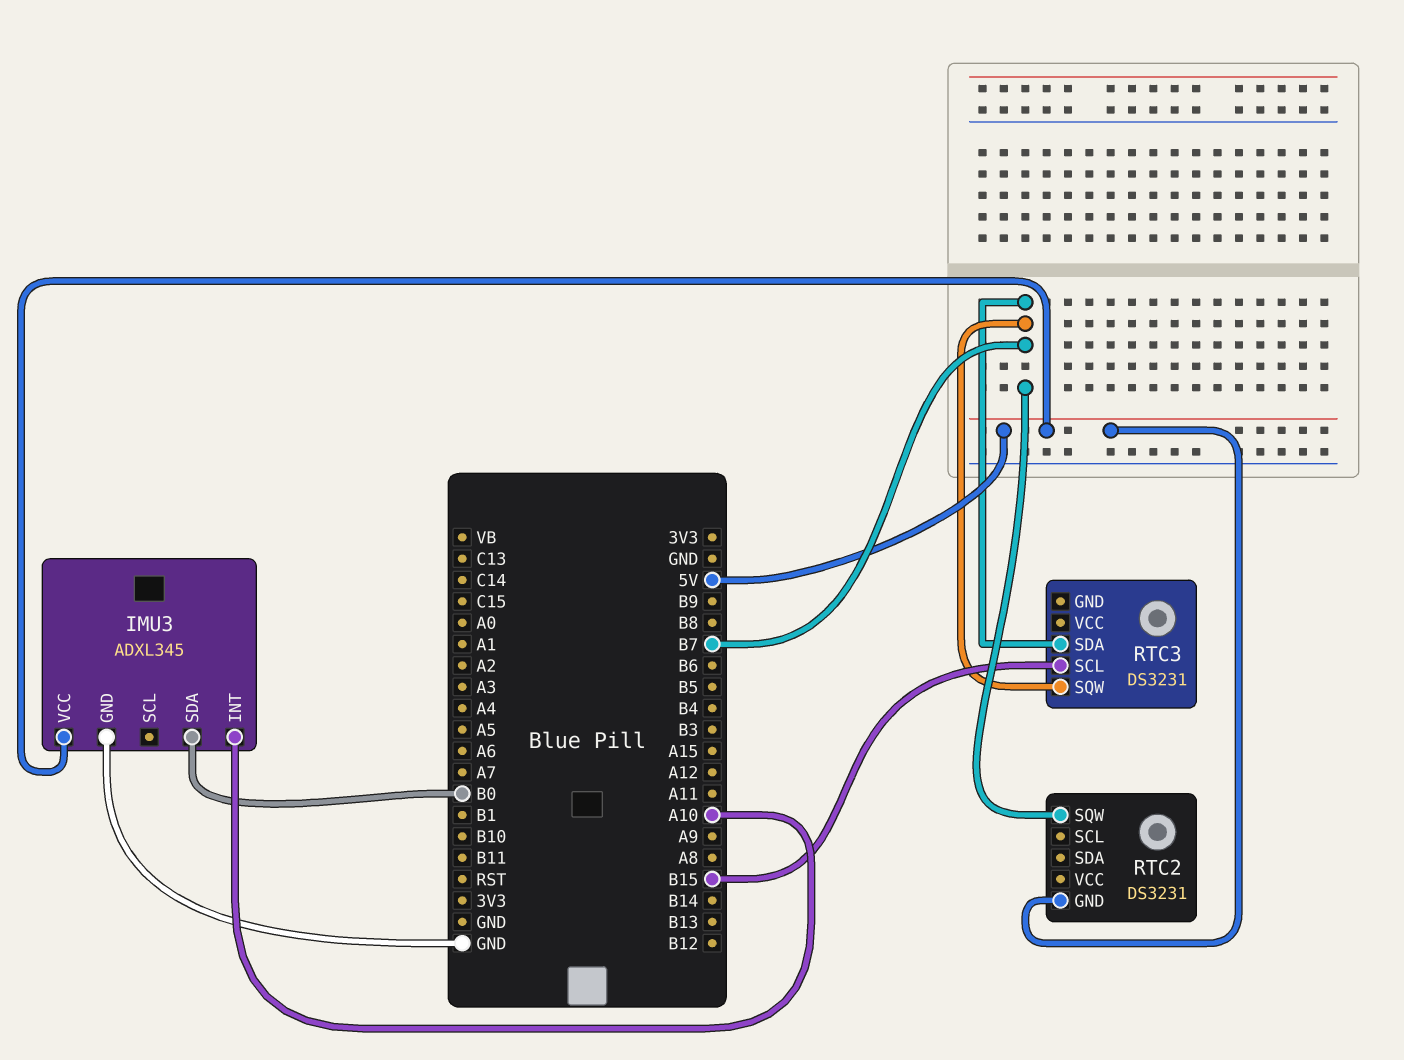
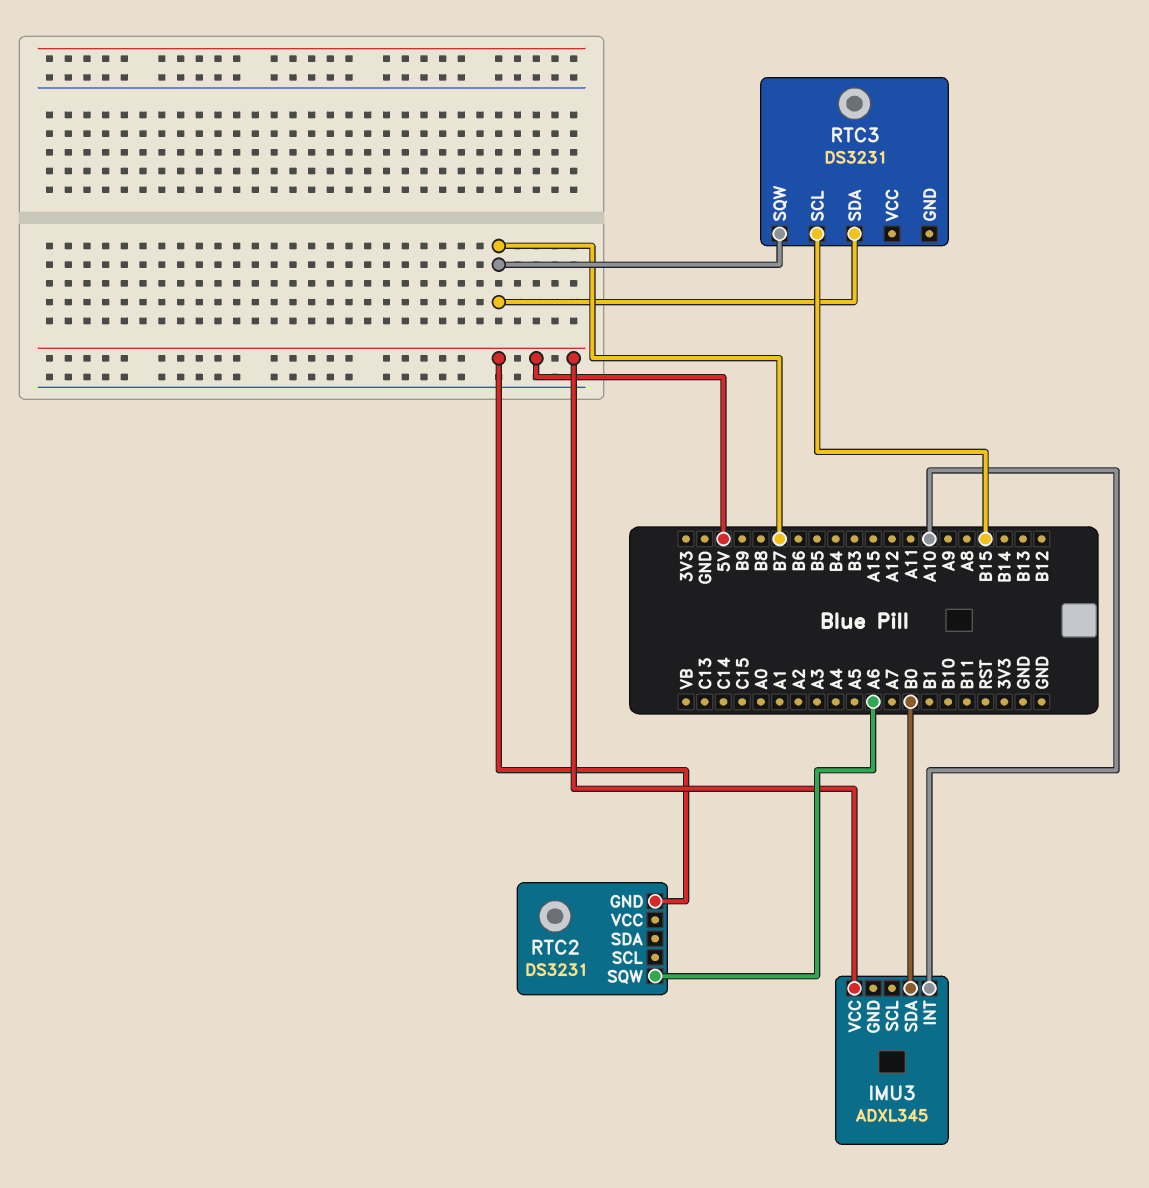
IMU3 pin GND: GND -> none
RTC2 pin SQW: B7 -> A6

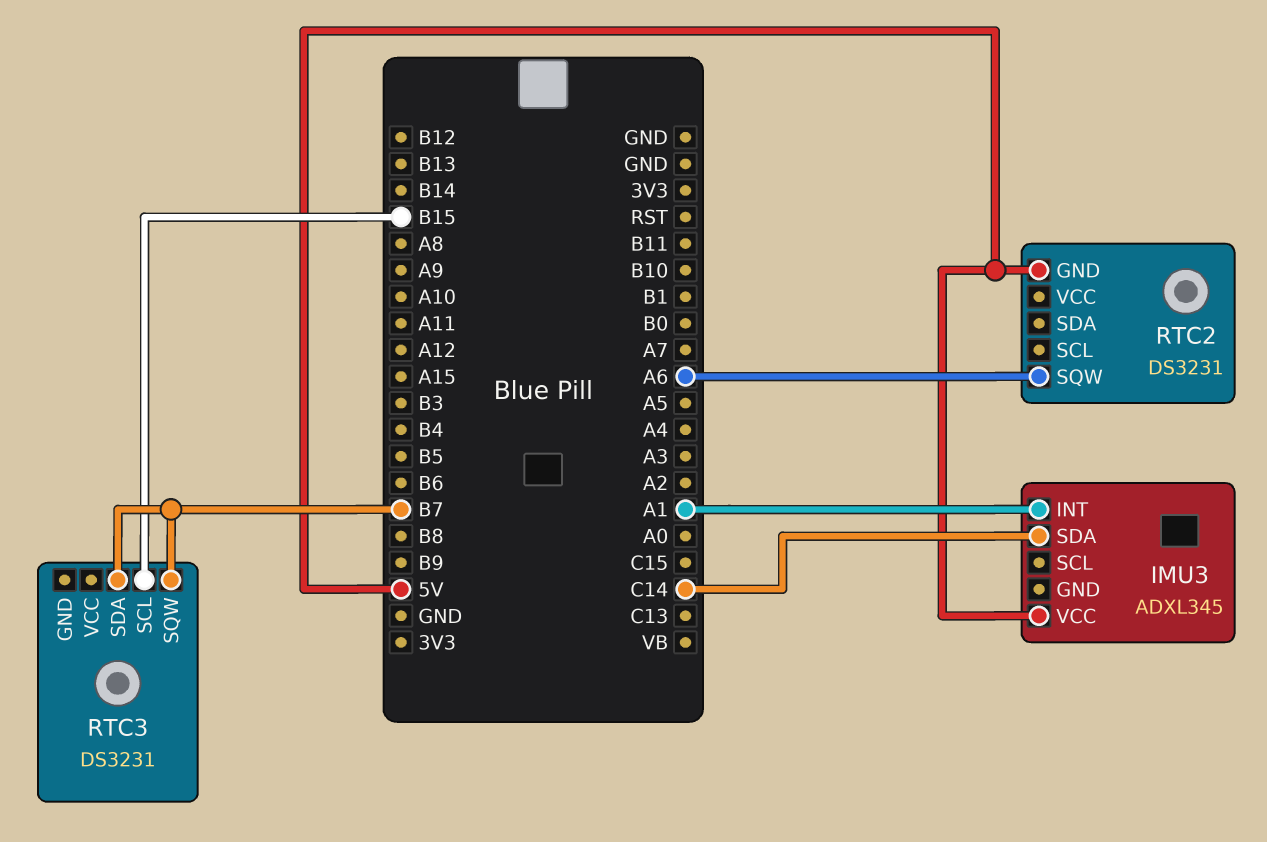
IMU3 pin INT: A10 -> A1
IMU3 pin SDA: B0 -> C14

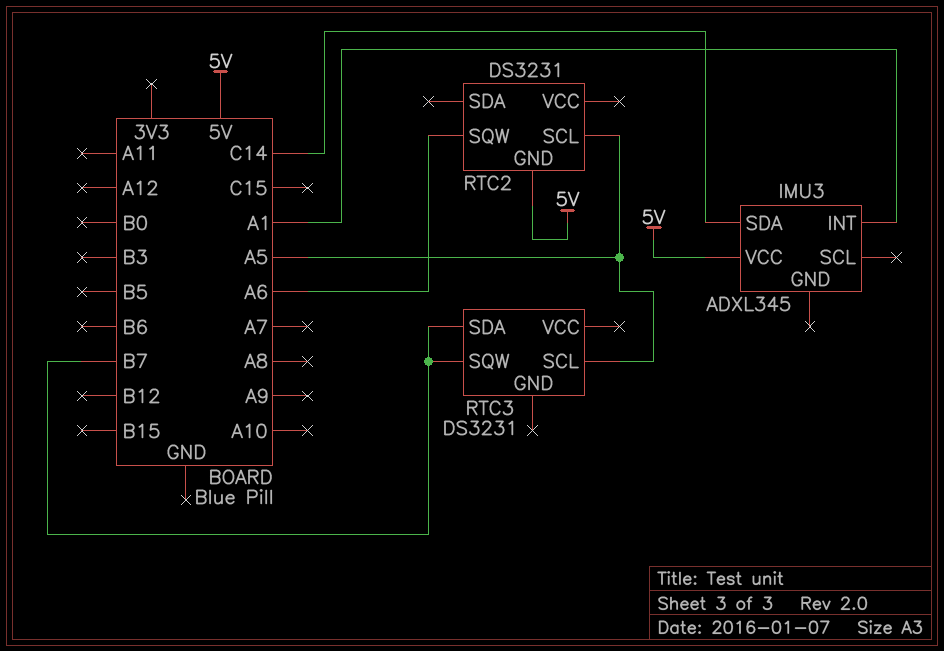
RTC2 pin SCL: none -> A5
RTC3 pin SCL: B15 -> A5

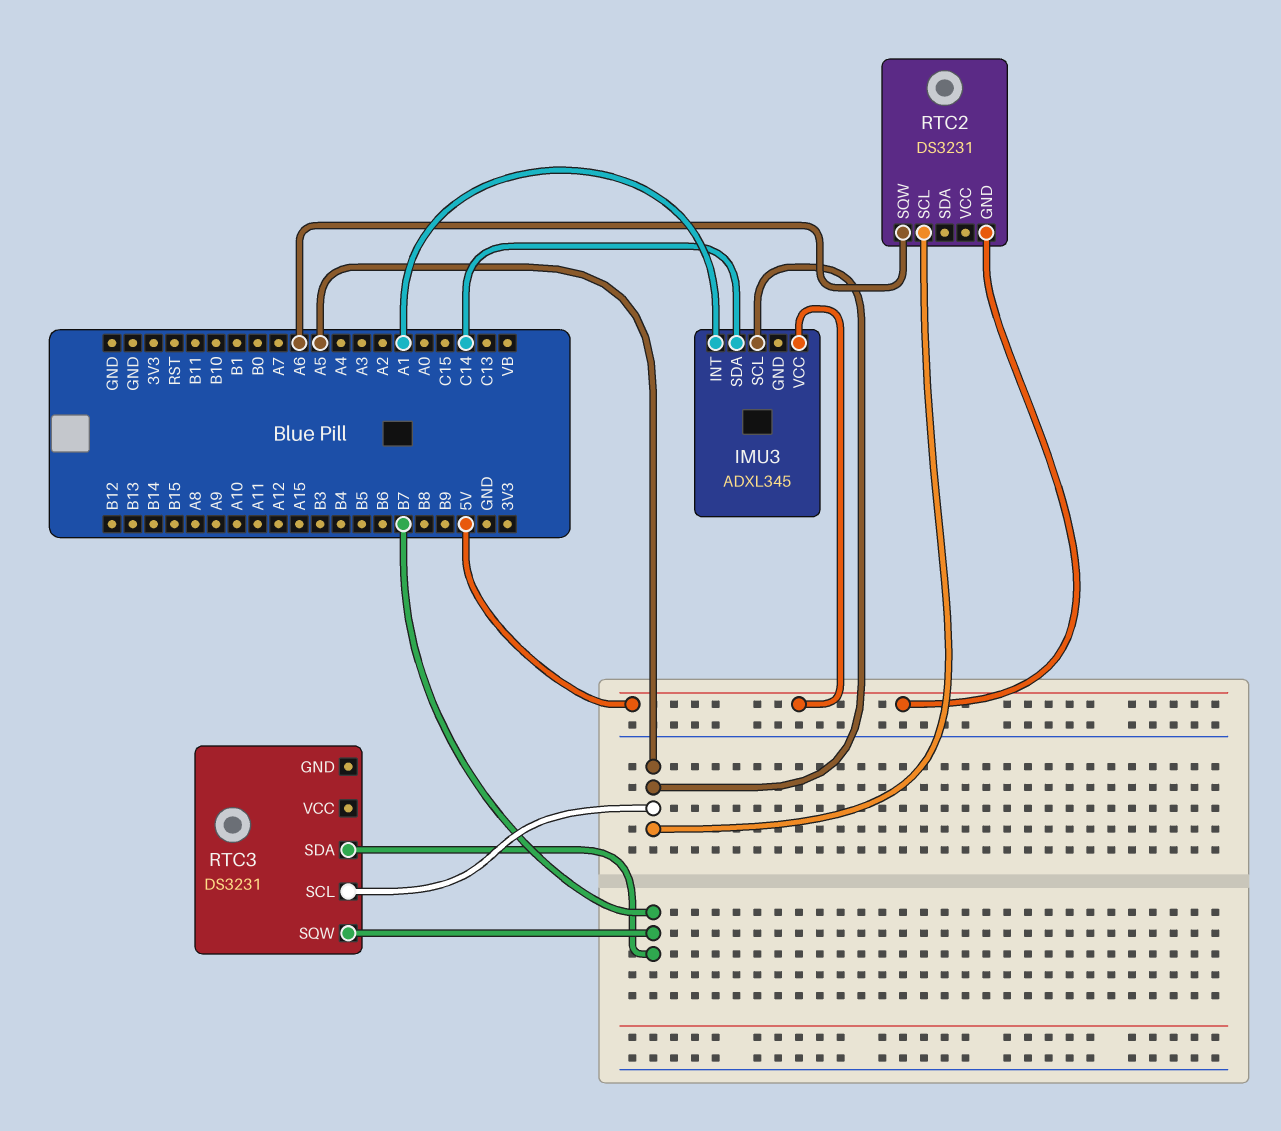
IMU3 pin SCL: none -> A5

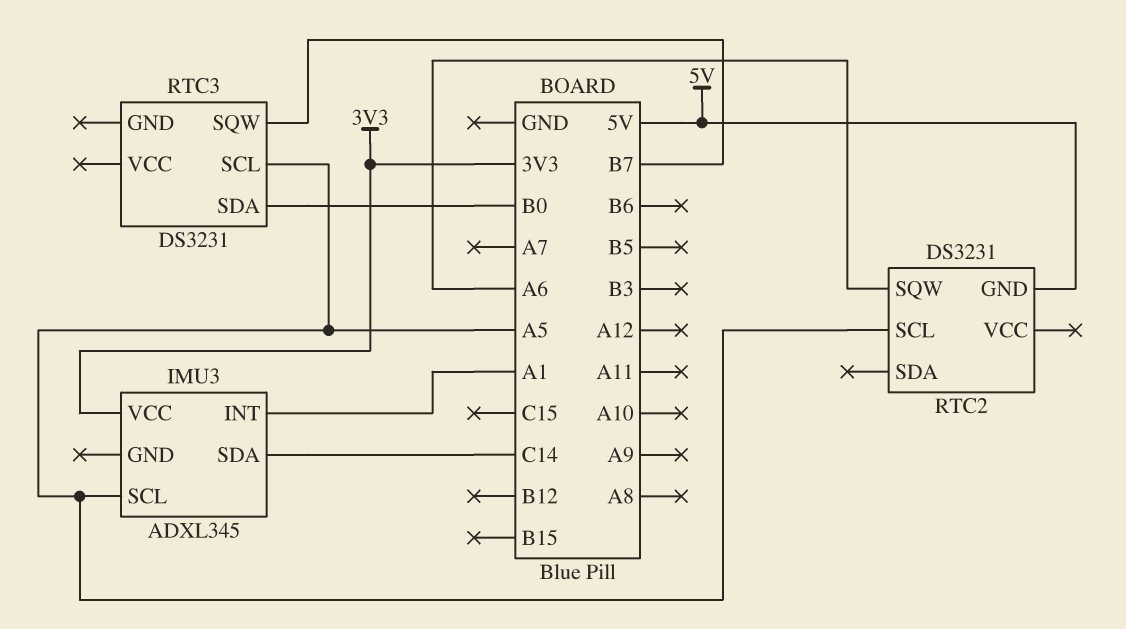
IMU3 pin VCC: 5V -> 3V3
RTC3 pin SDA: B7 -> B0

